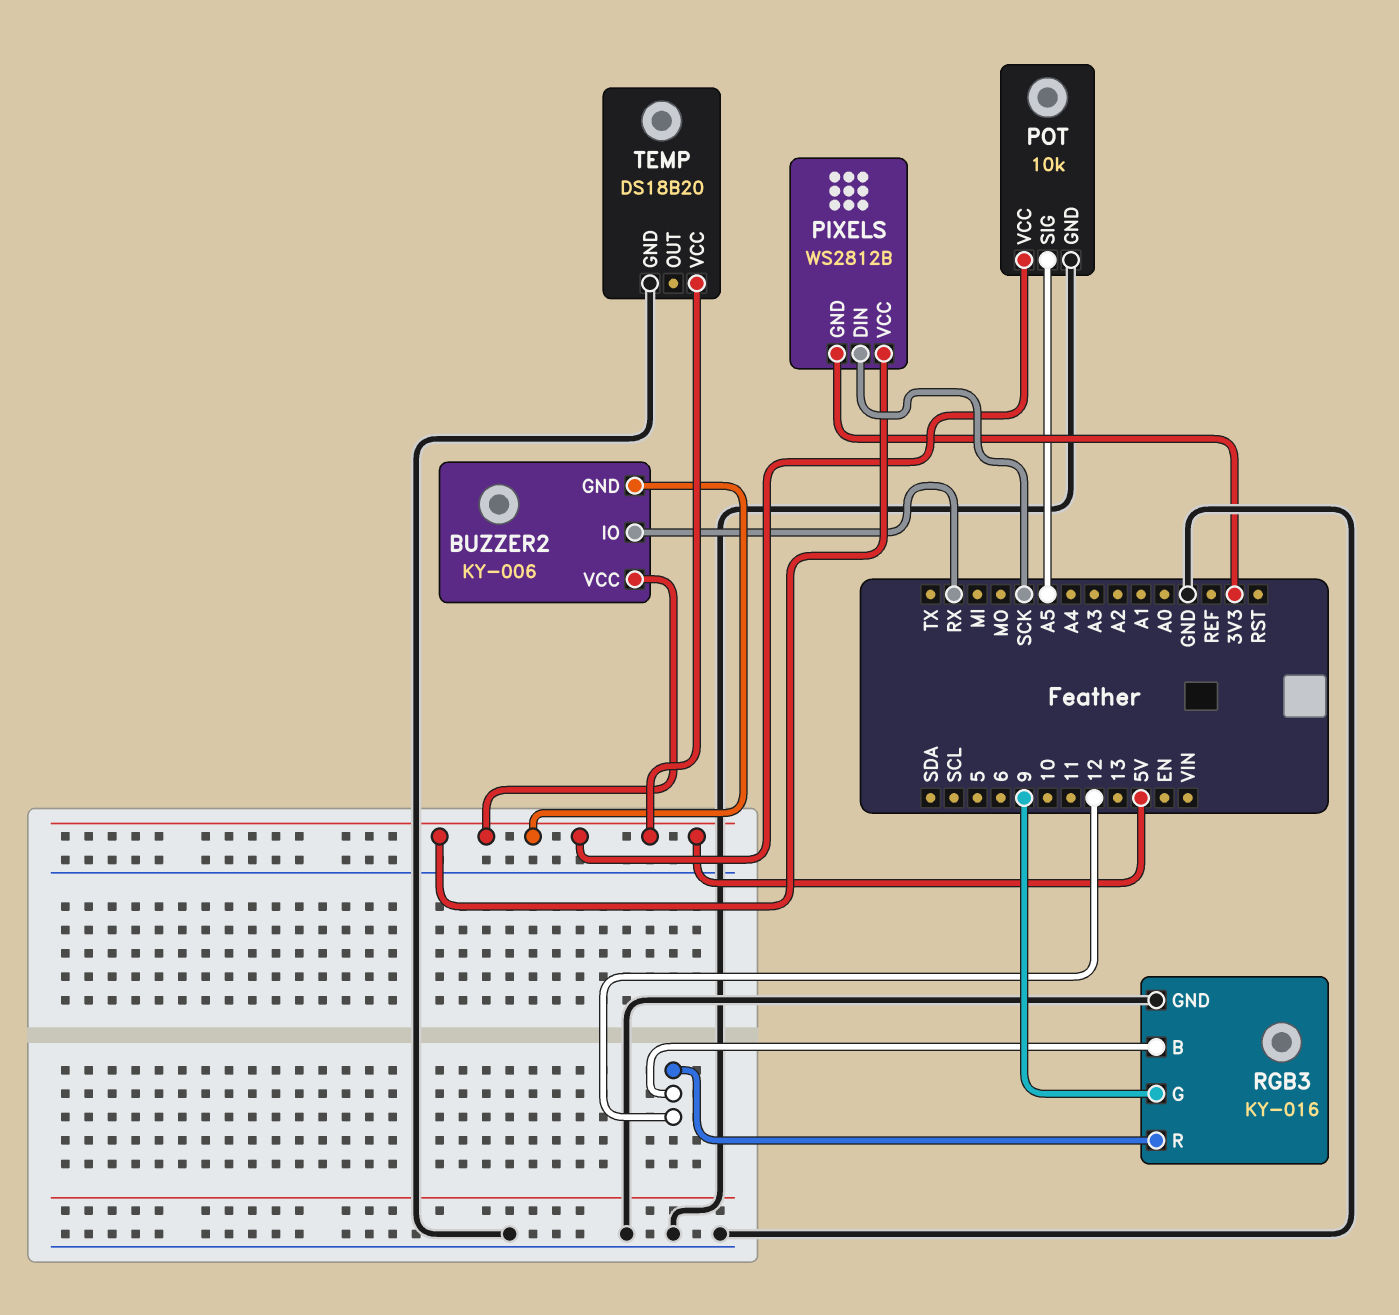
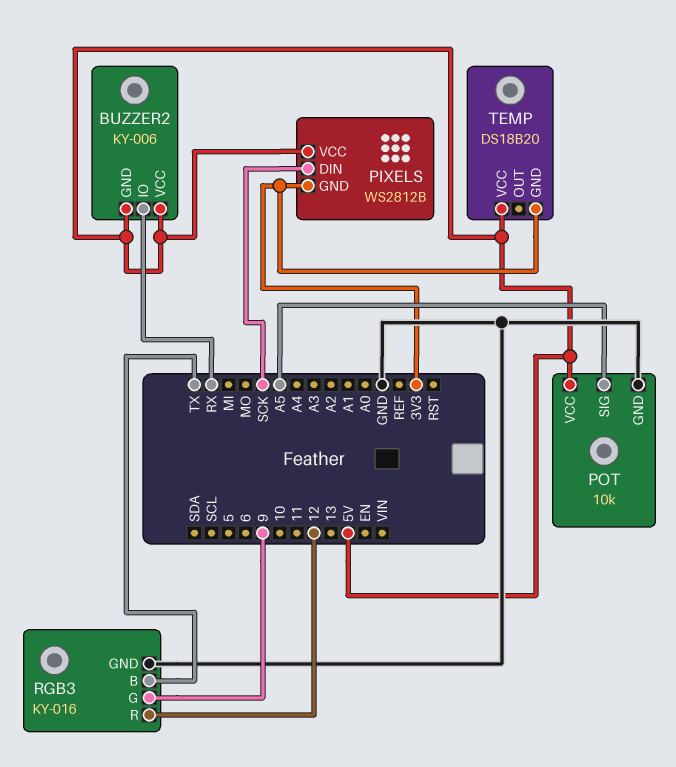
RGB3 pin B: 12 -> TX
TEMP pin GND: GND -> 3V3

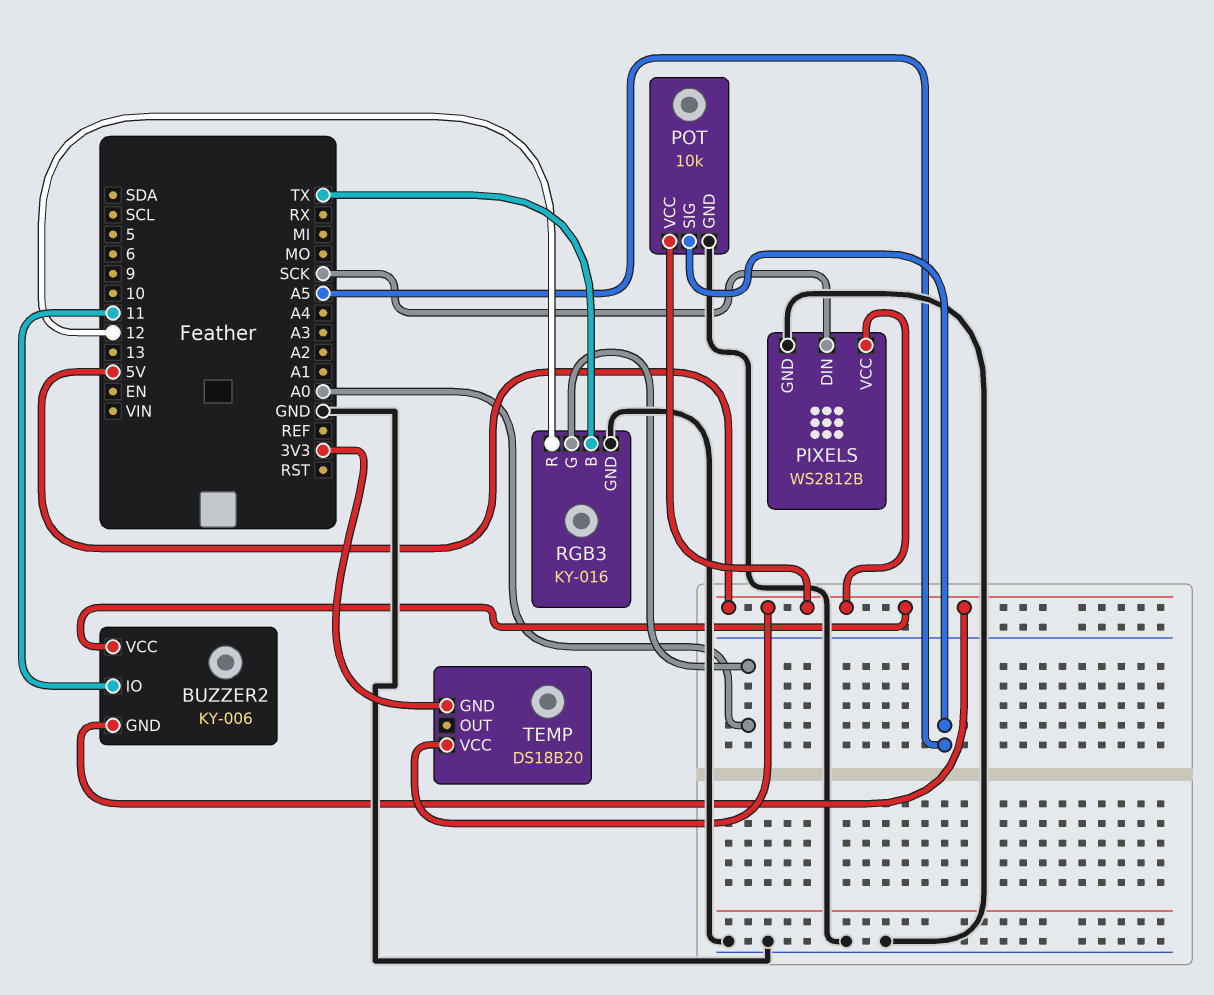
BUZZER2 pin IO: RX -> 11
PIXELS pin GND: 3V3 -> GND
RGB3 pin G: 9 -> A0

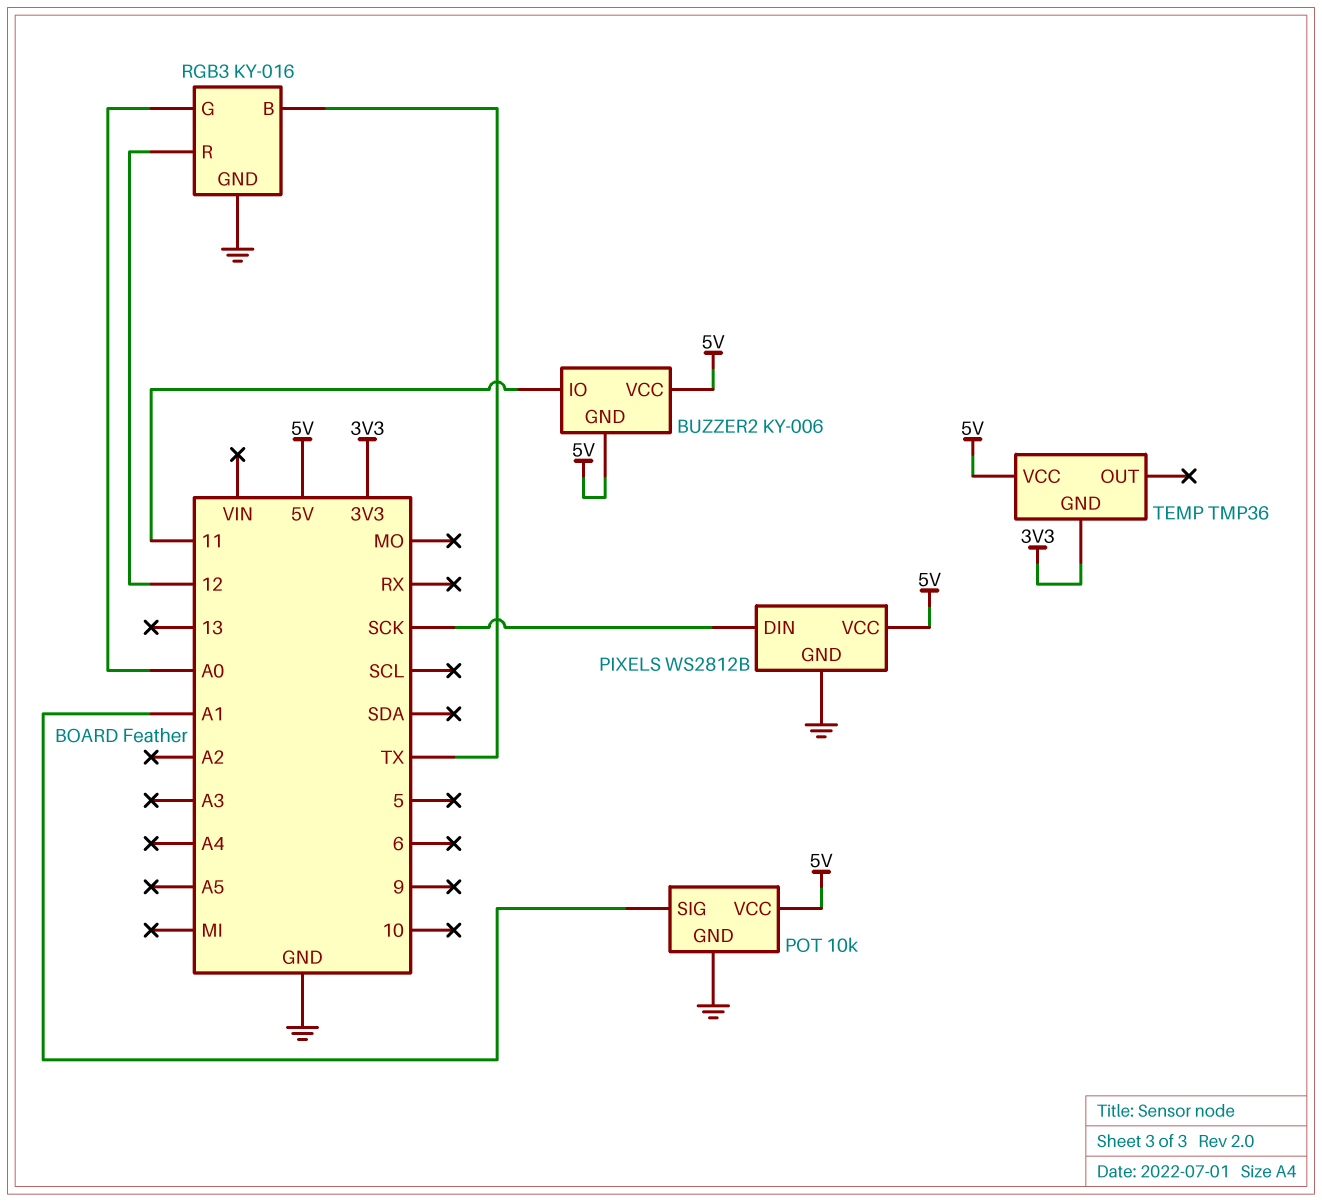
POT pin SIG: A5 -> A1
TEMP: DS18B20 -> TMP36

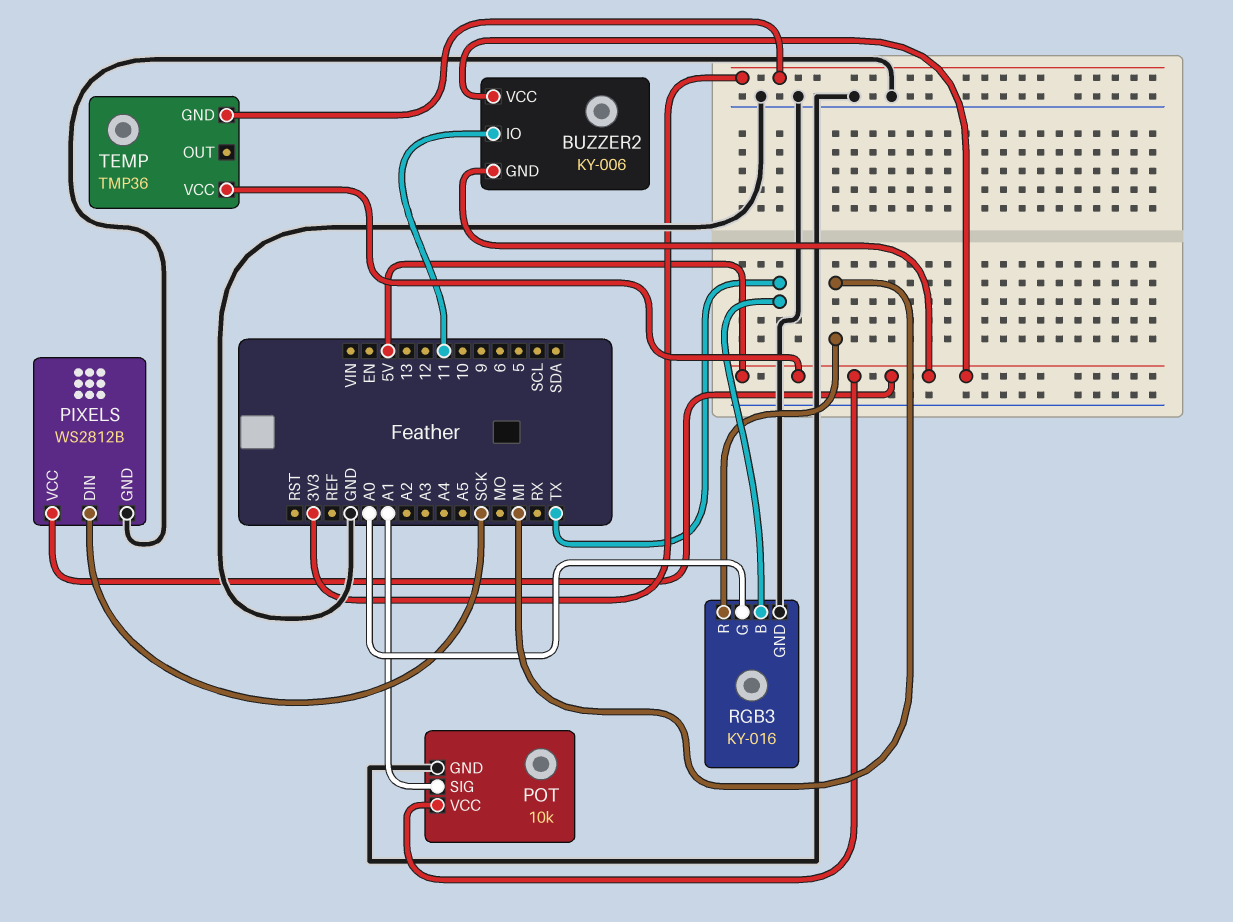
RGB3 pin R: 12 -> MI

